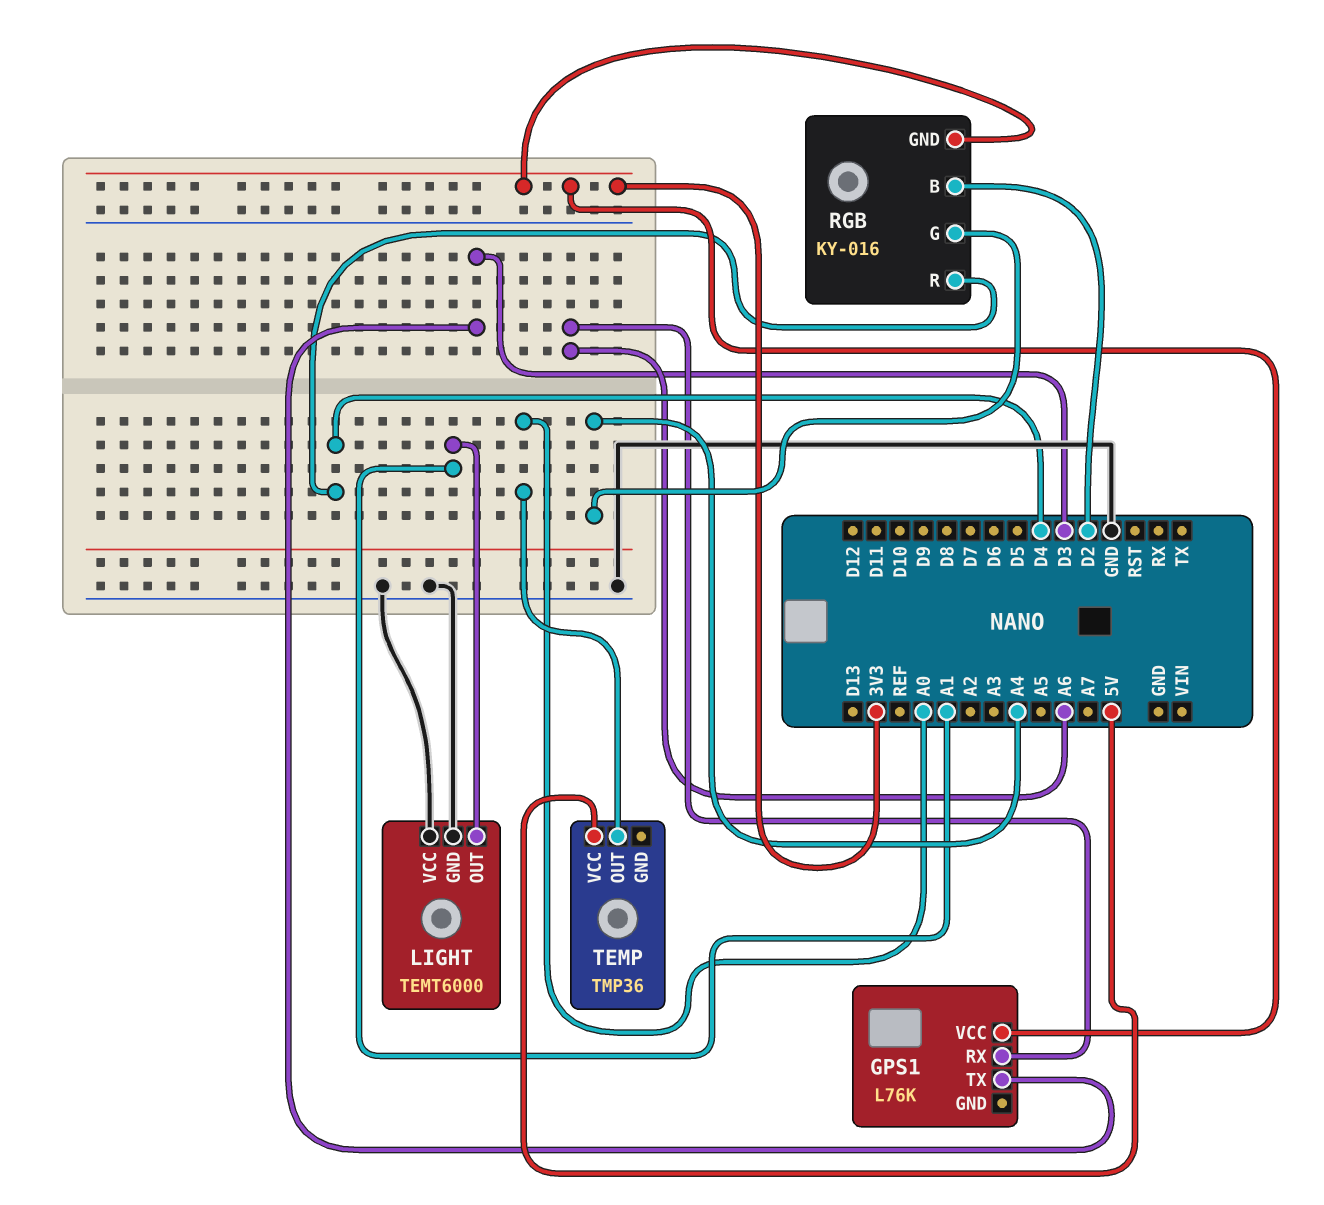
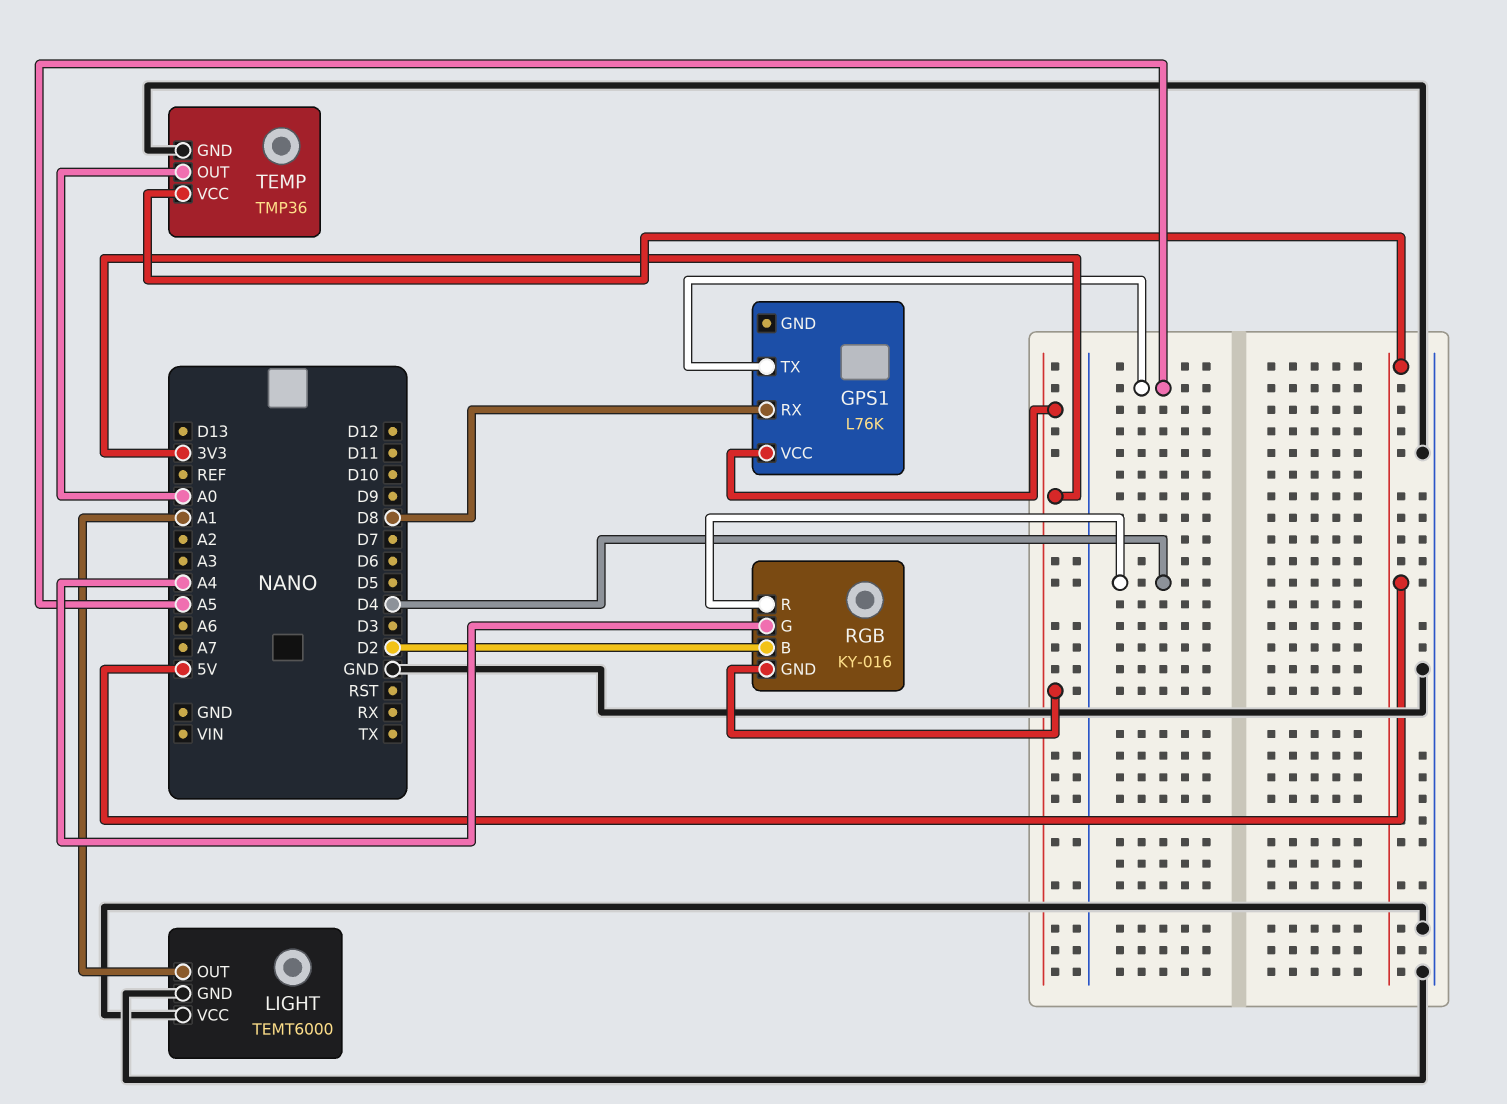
GPS1 pin RX: A6 -> D8
GPS1 pin TX: D3 -> A5
TEMP pin GND: none -> GND

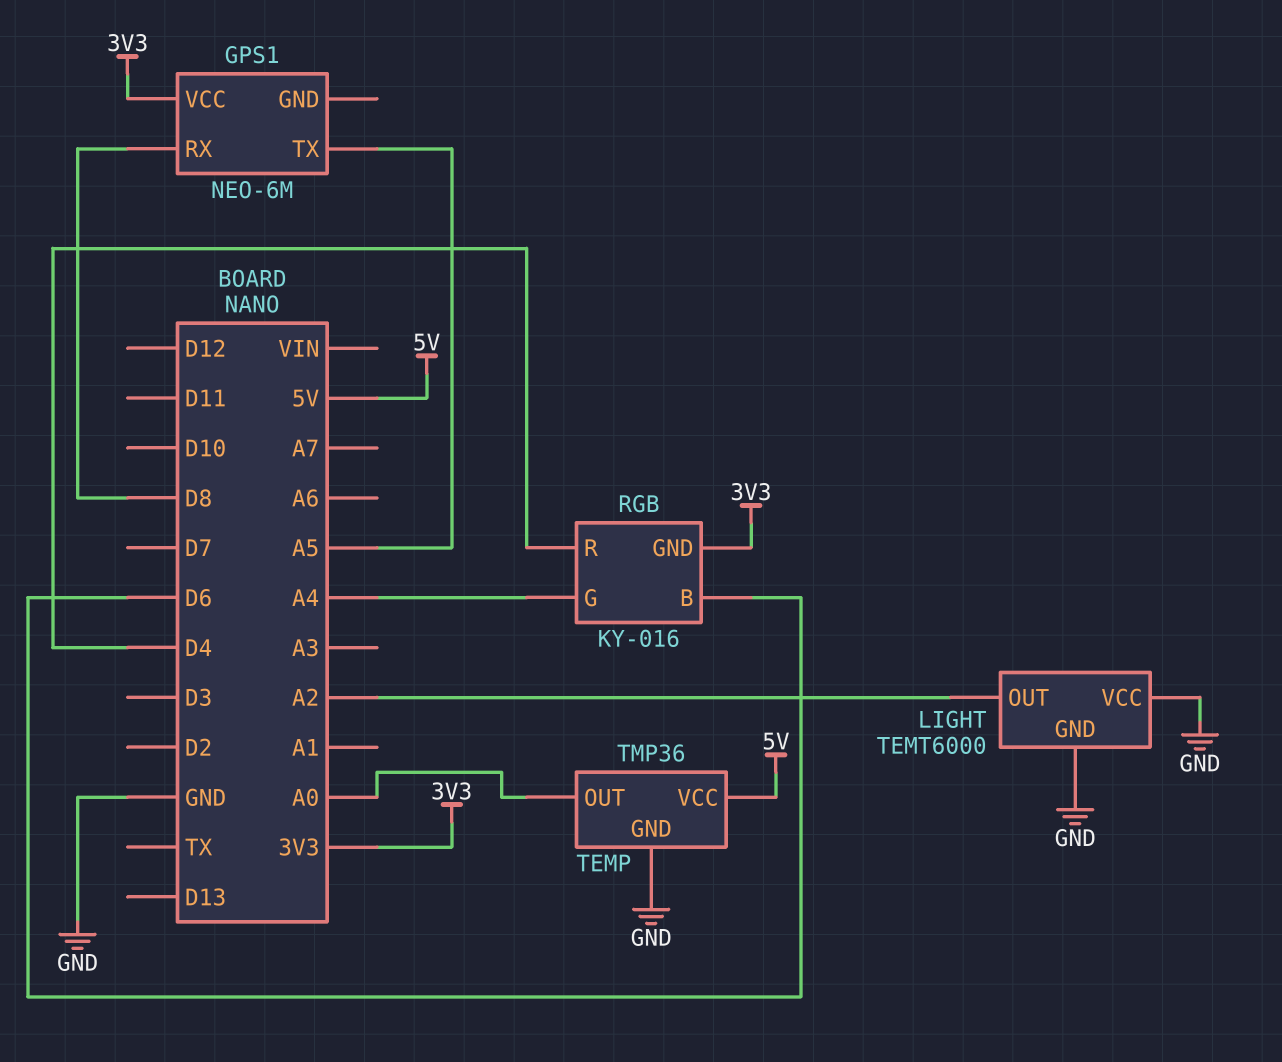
GPS1: L76K -> NEO-6M
LIGHT pin OUT: A1 -> A2
RGB pin B: D2 -> D6

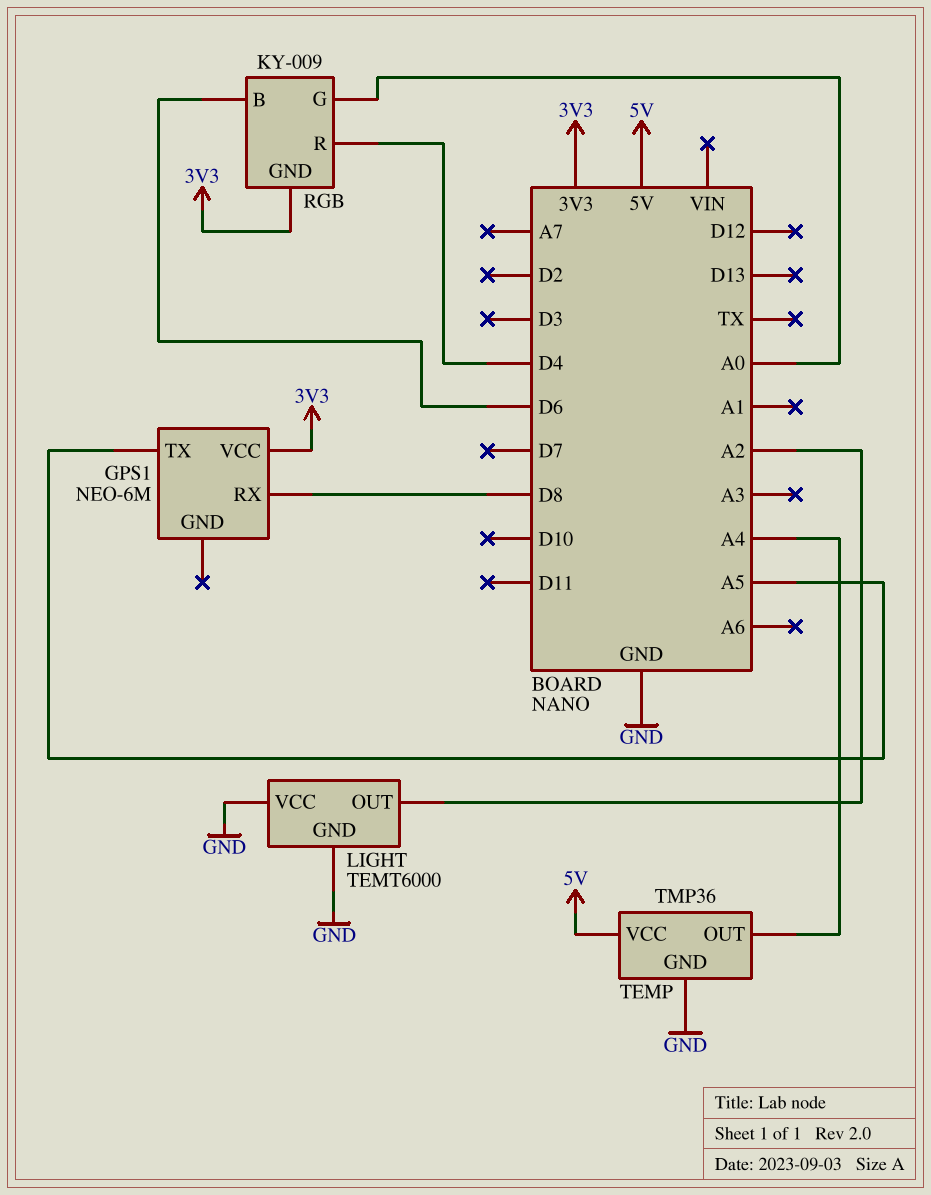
RGB: KY-016 -> KY-009
RGB pin G: A4 -> A0
TEMP pin OUT: A0 -> A4

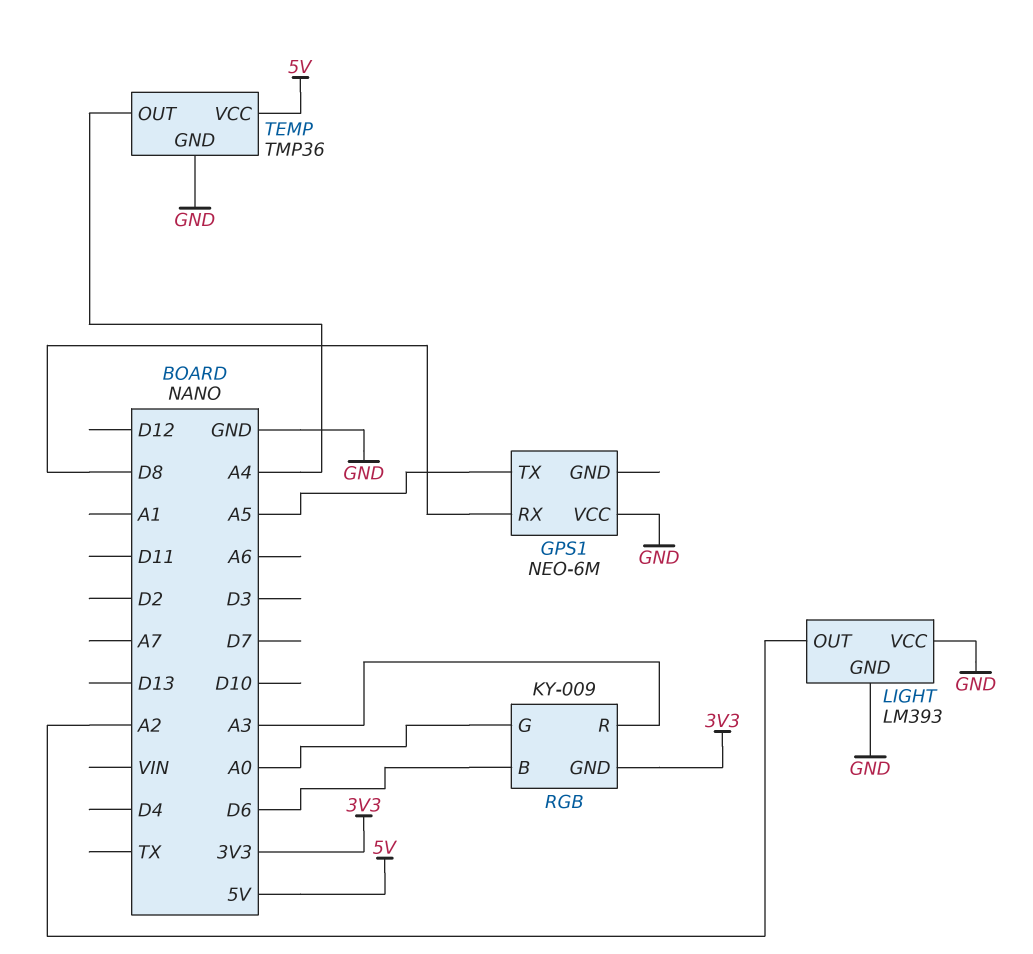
GPS1 pin VCC: 3V3 -> GND
LIGHT: TEMT6000 -> LM393
RGB pin R: D4 -> A3

